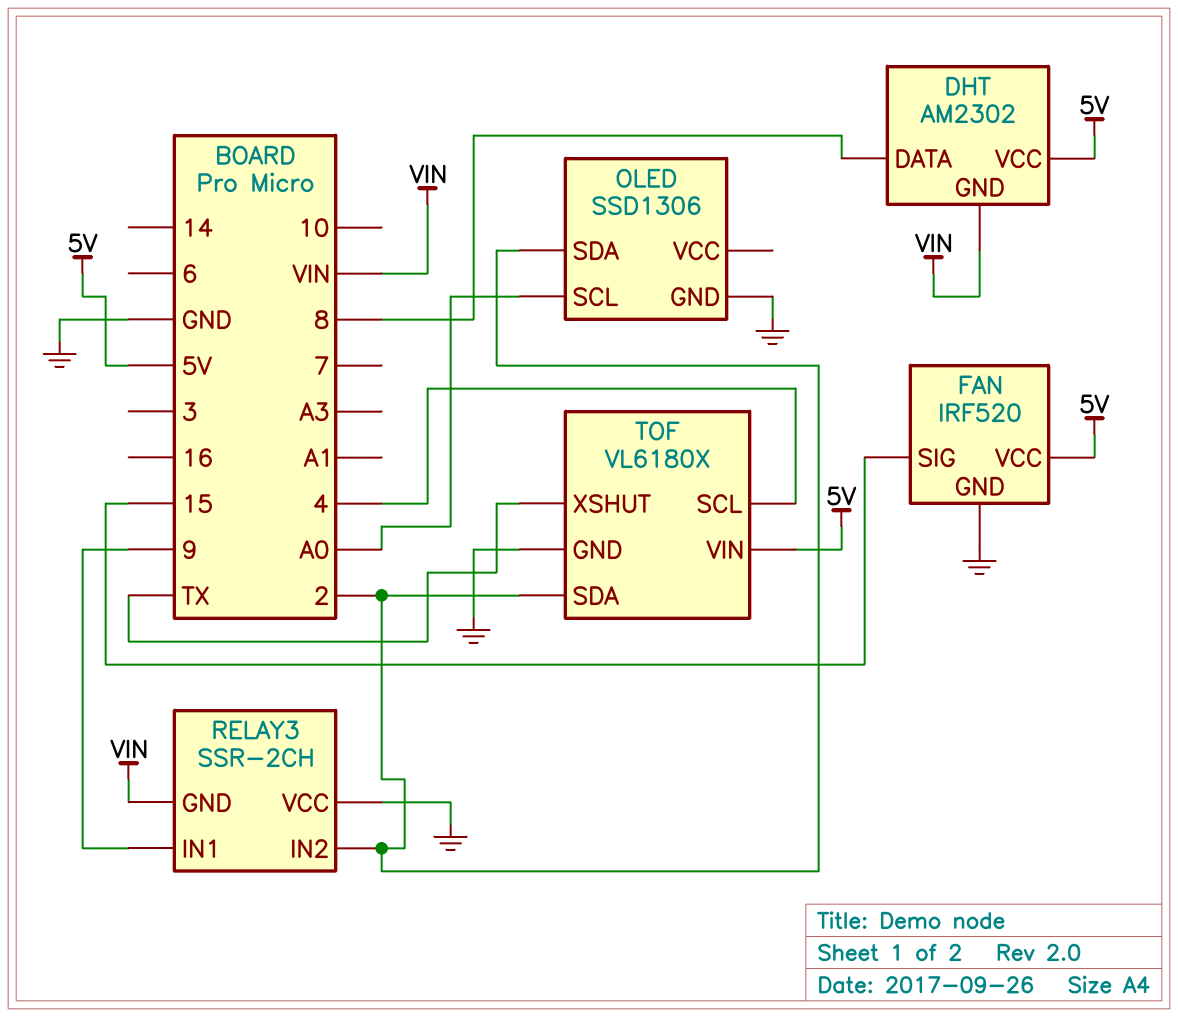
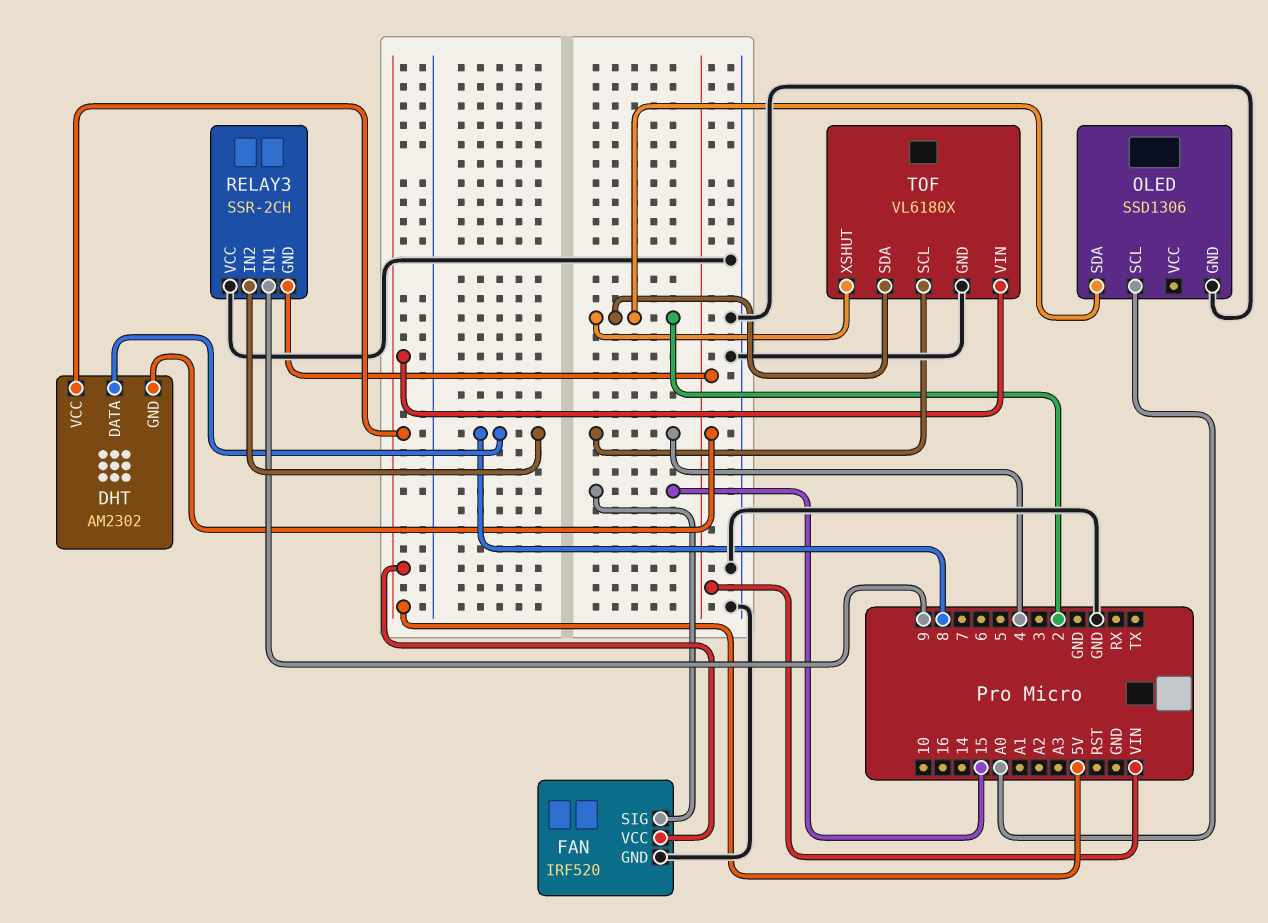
RELAY3 pin IN2: 2 -> 8
TOF pin XSHUT: TX -> 2

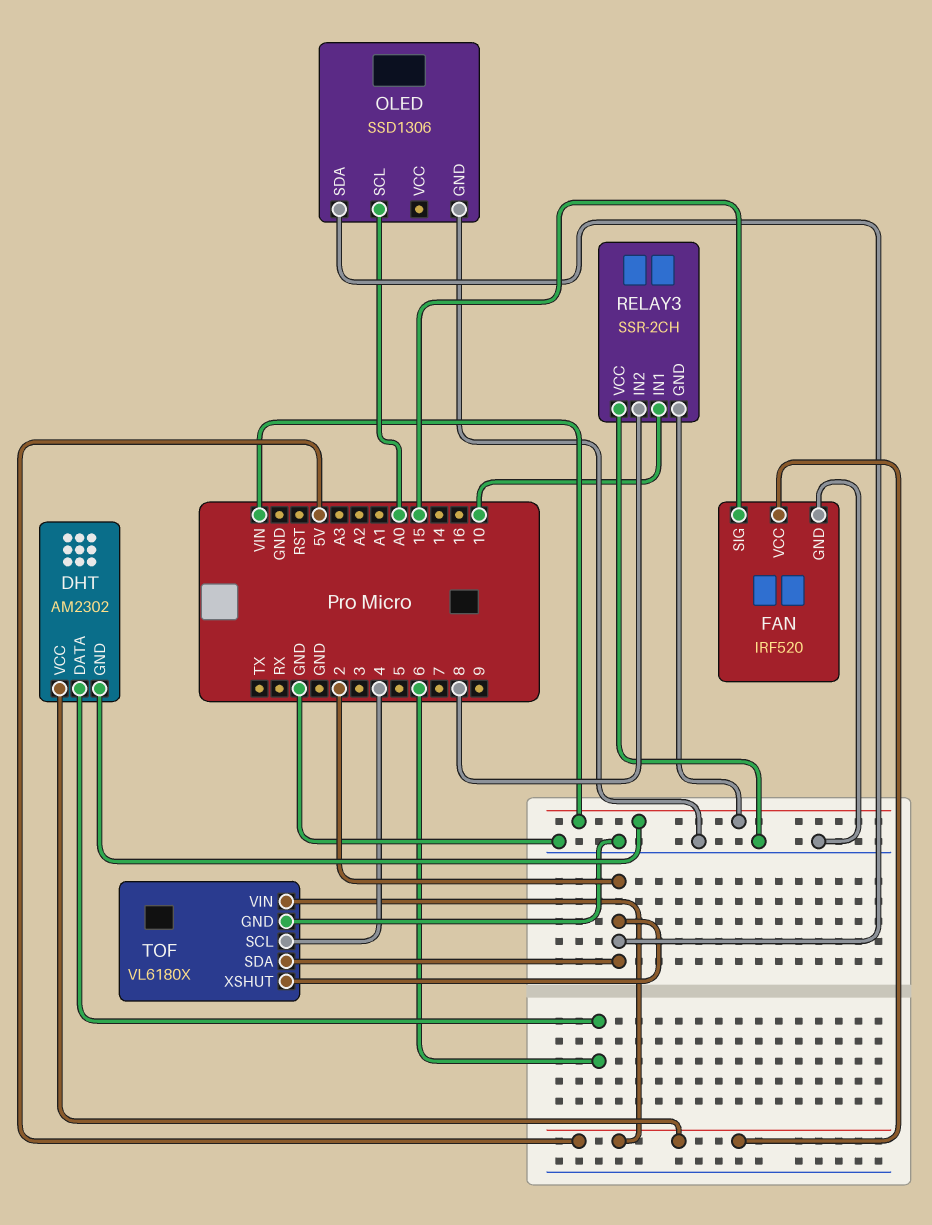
DHT pin DATA: 8 -> 6
RELAY3 pin IN1: 9 -> 10

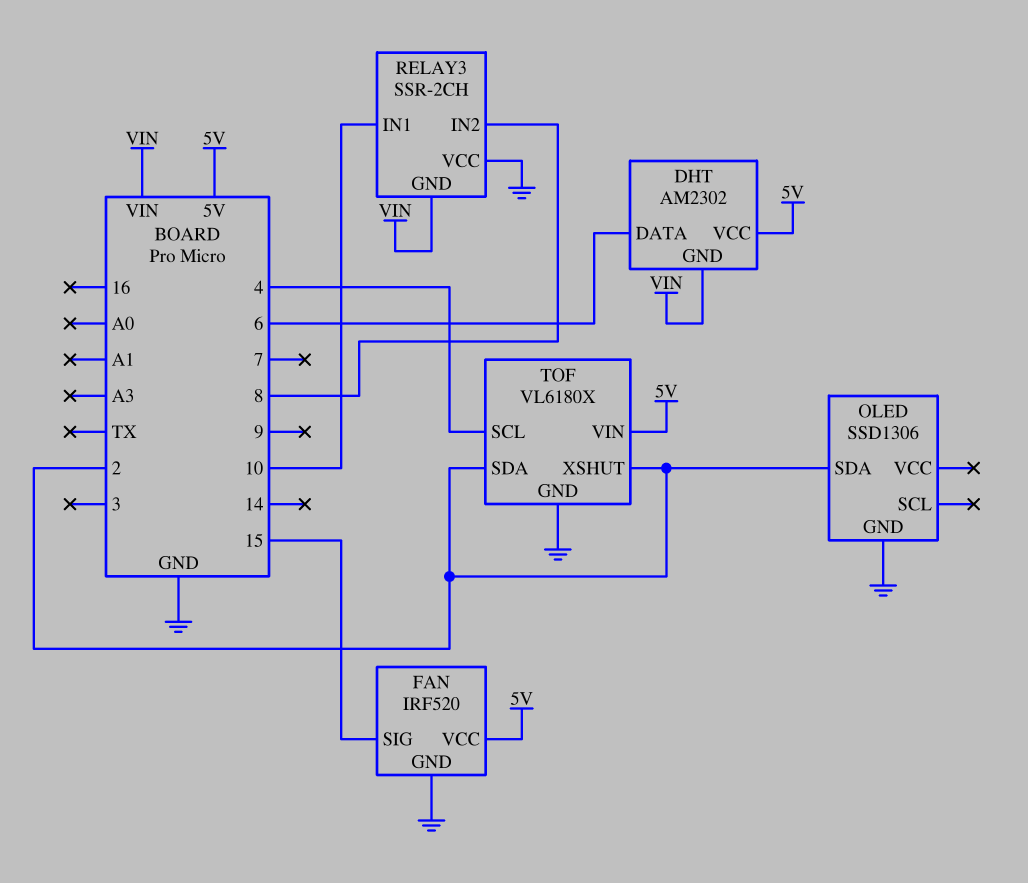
OLED pin SCL: A0 -> none

